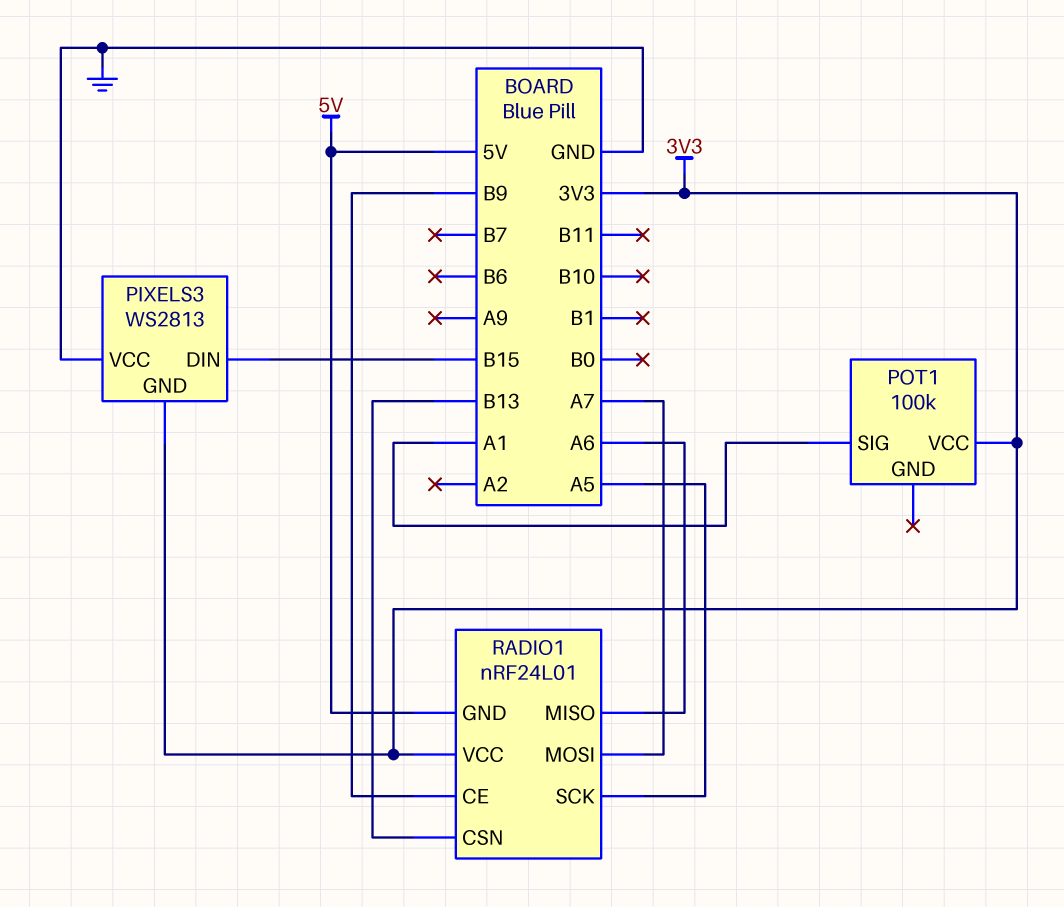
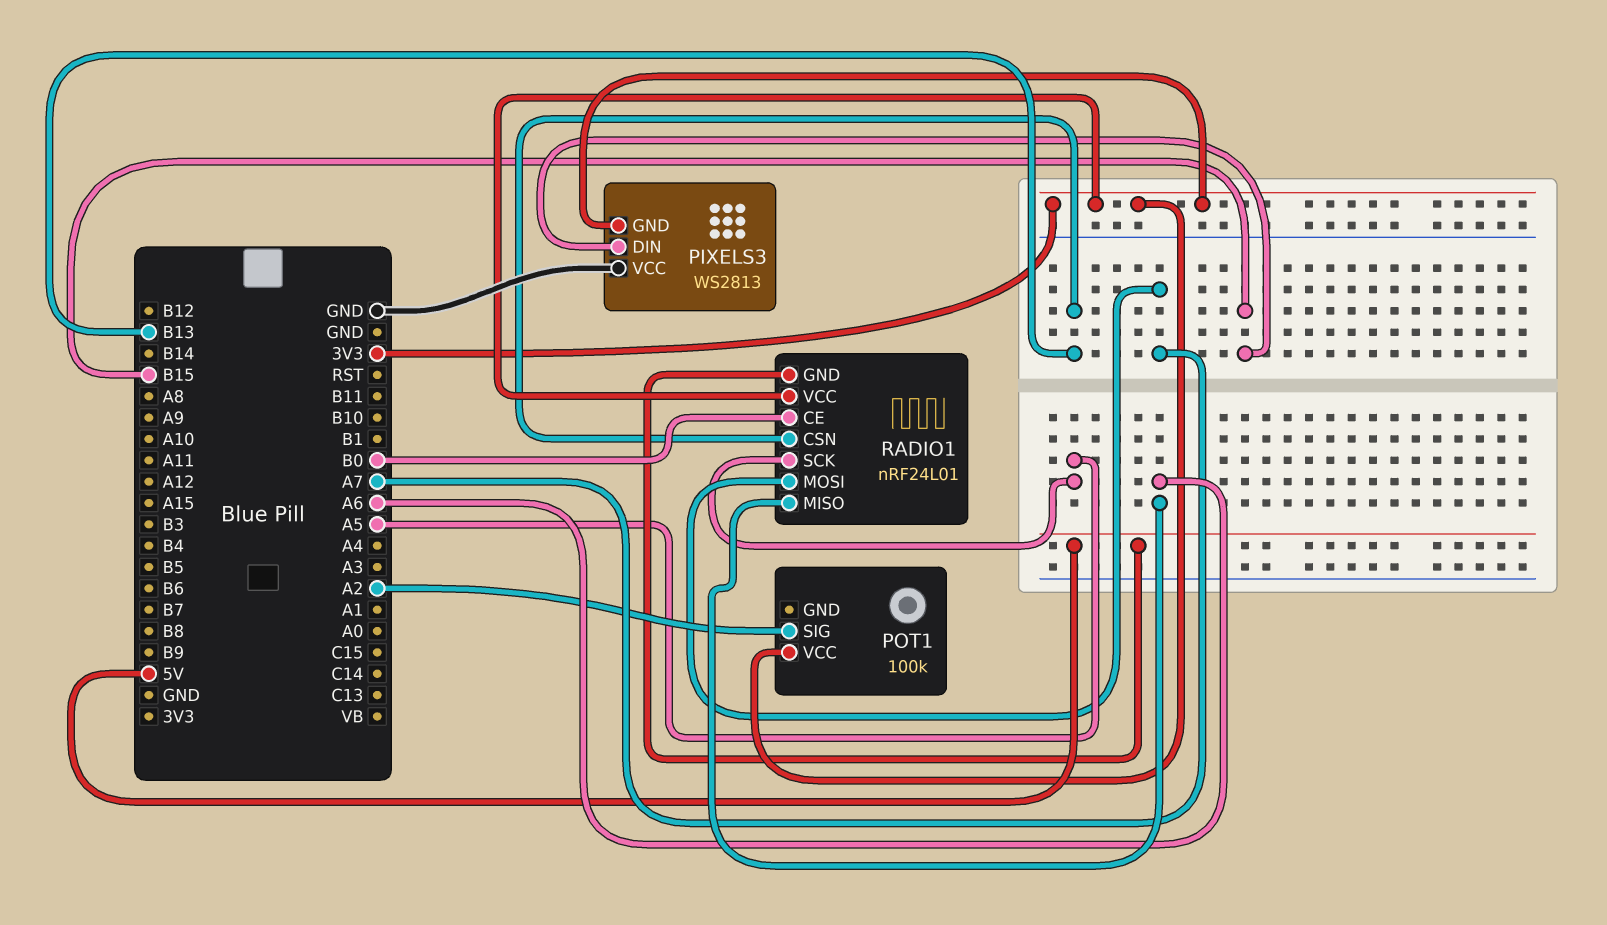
POT1 pin SIG: A1 -> A2
RADIO1 pin CE: B9 -> B0

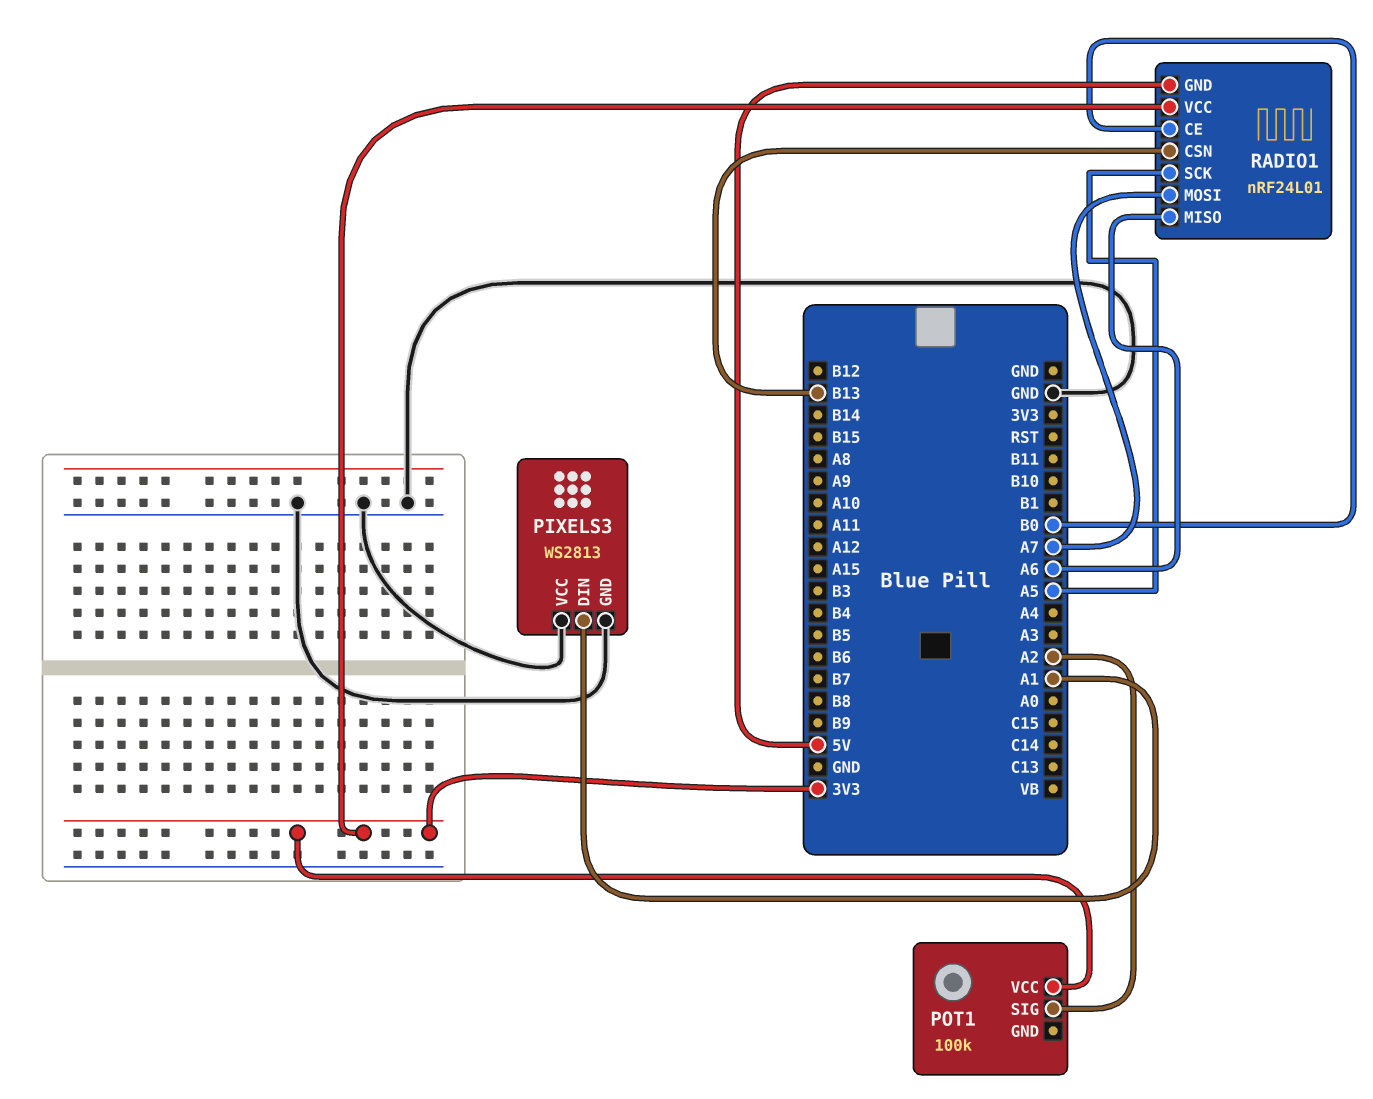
PIXELS3 pin DIN: B15 -> A1
PIXELS3 pin GND: 3V3 -> GND

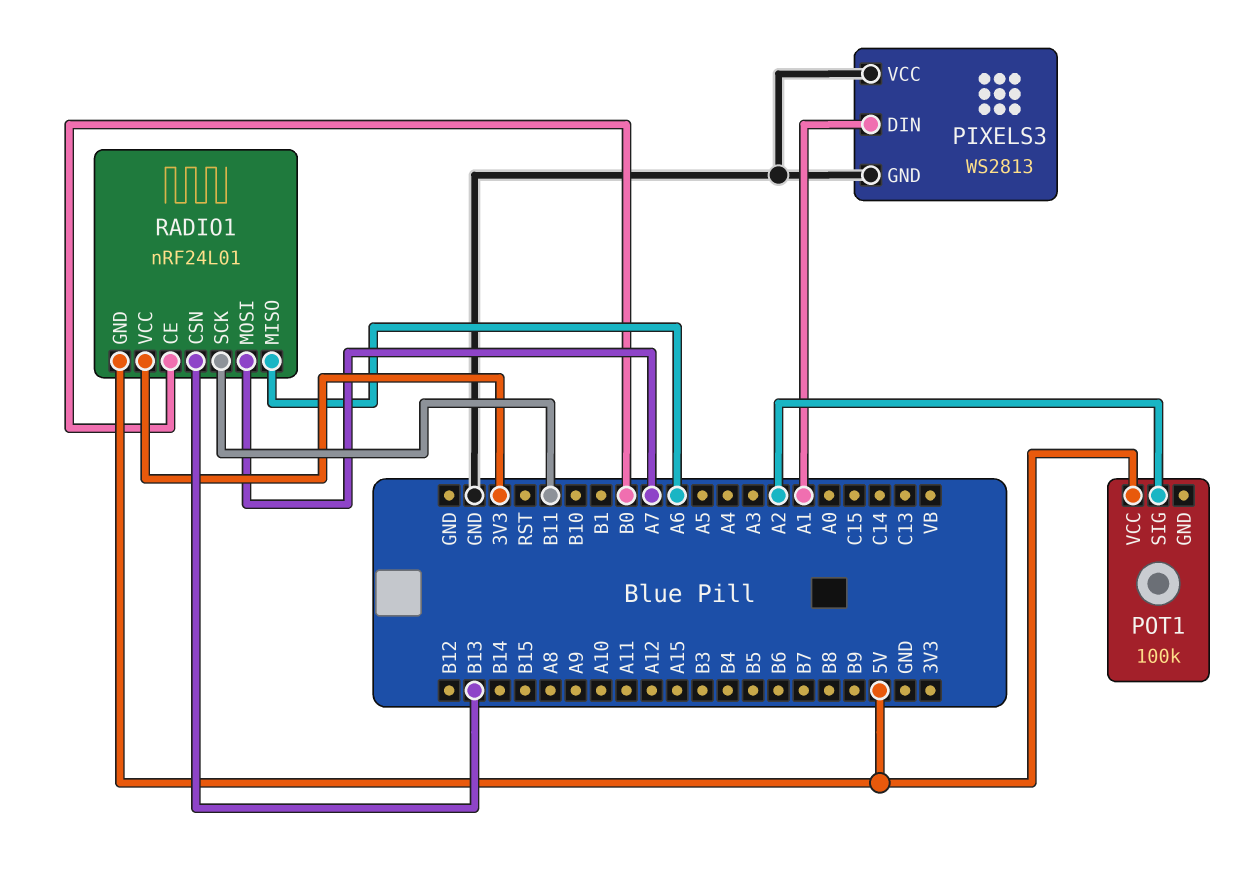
POT1 pin VCC: 3V3 -> 5V
RADIO1 pin SCK: A5 -> B11

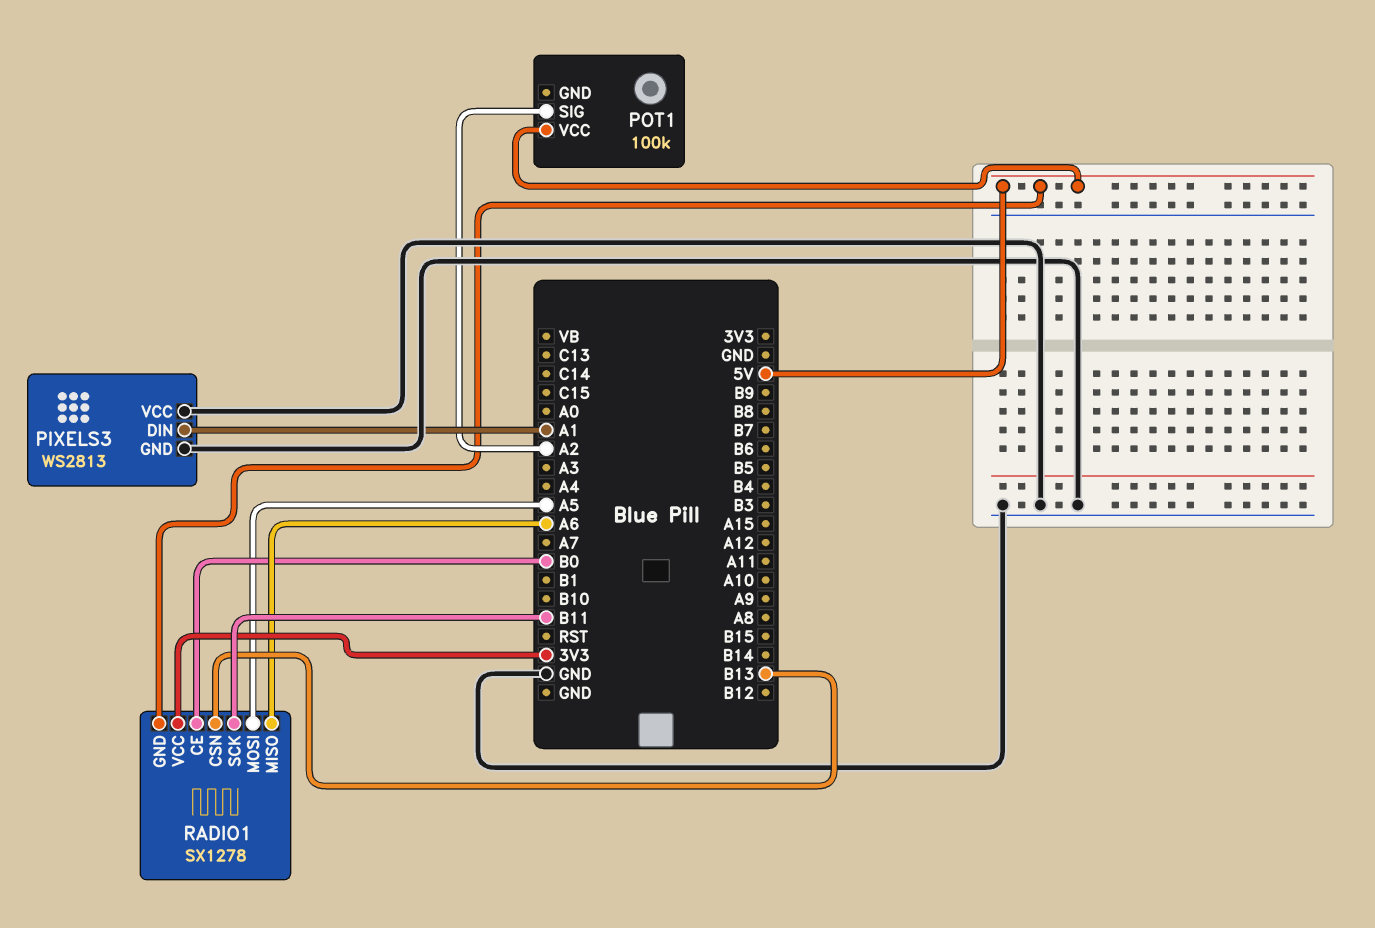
RADIO1: nRF24L01 -> SX1278
RADIO1 pin MOSI: A7 -> A5

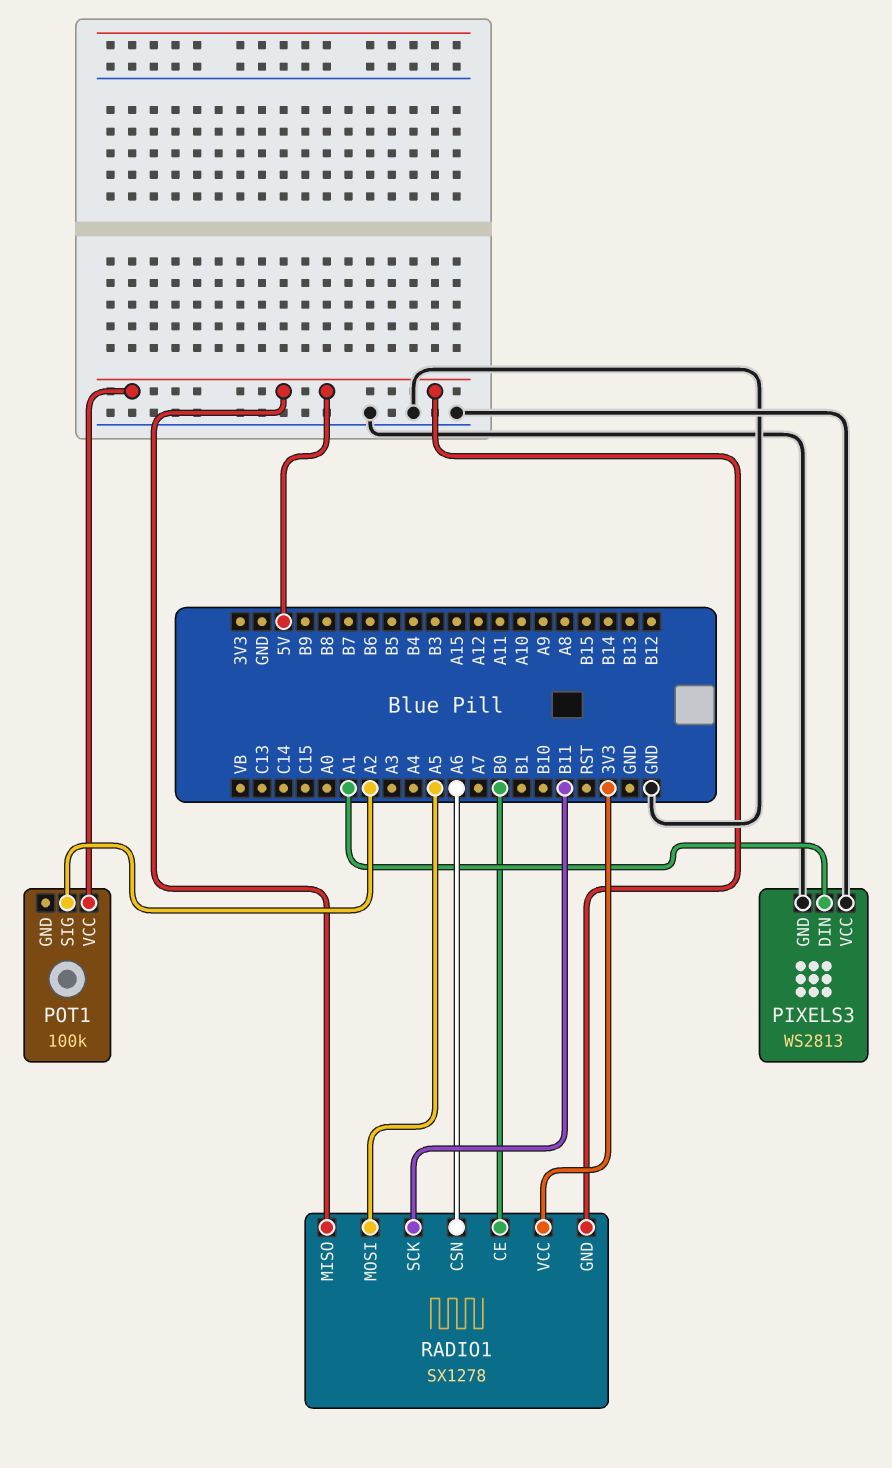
RADIO1 pin CSN: B13 -> A6
RADIO1 pin MISO: A6 -> 5V

